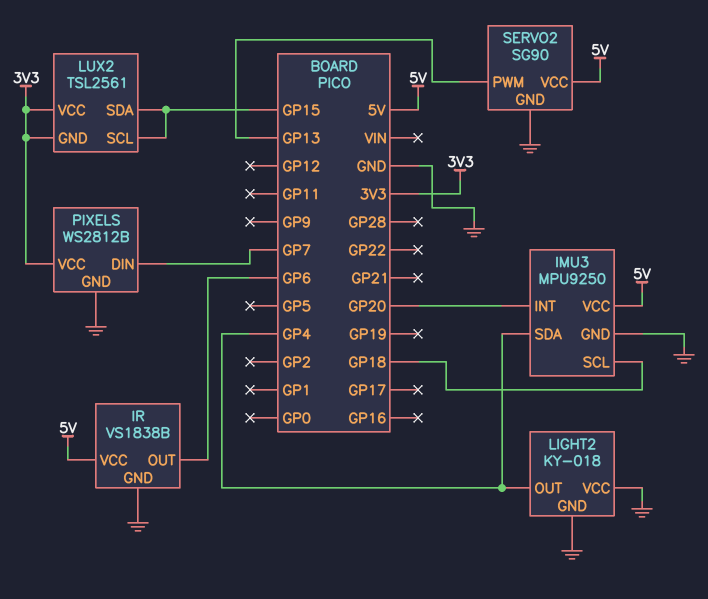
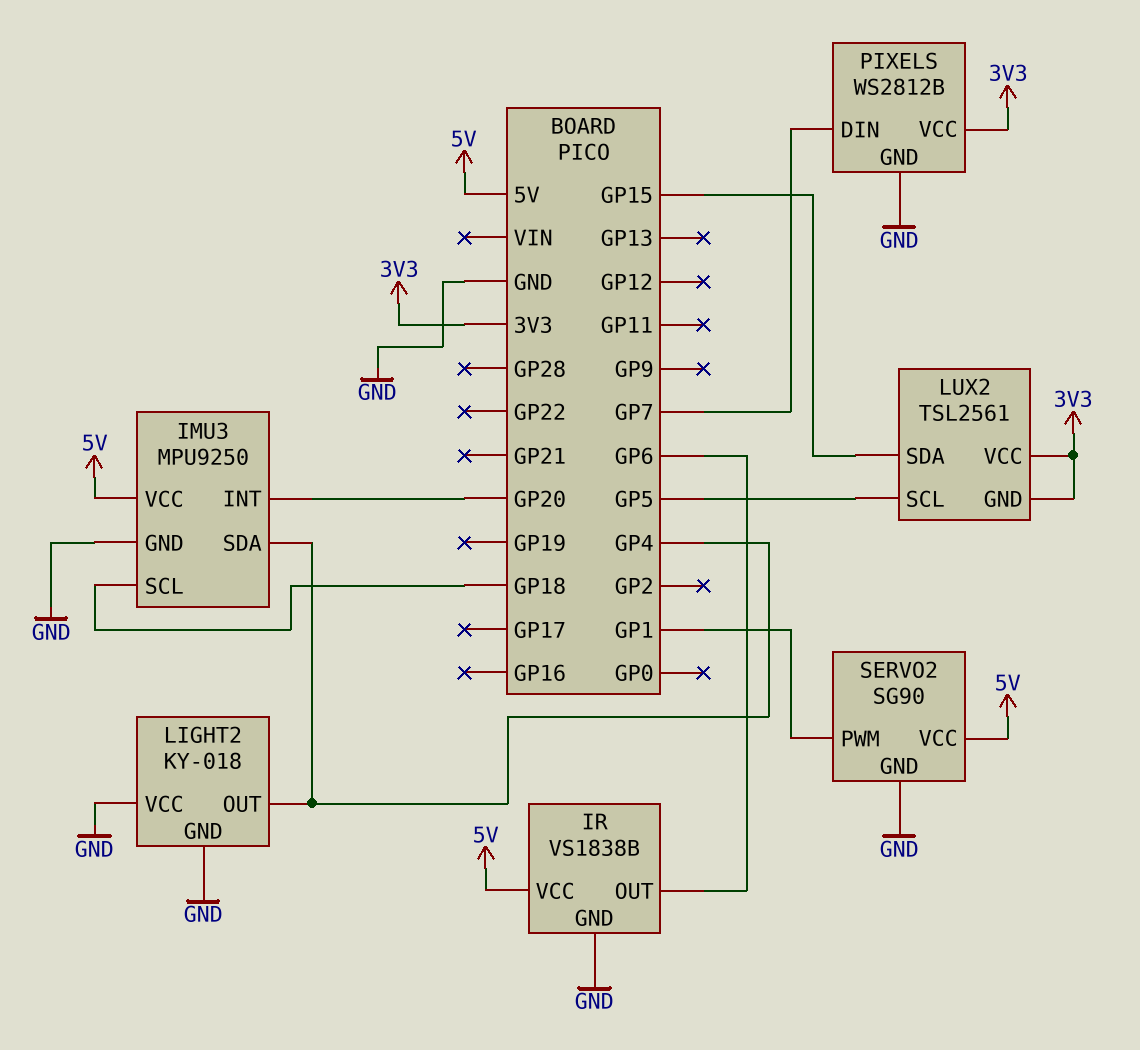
LUX2 pin SCL: GP15 -> GP5
SERVO2 pin PWM: GP13 -> GP1

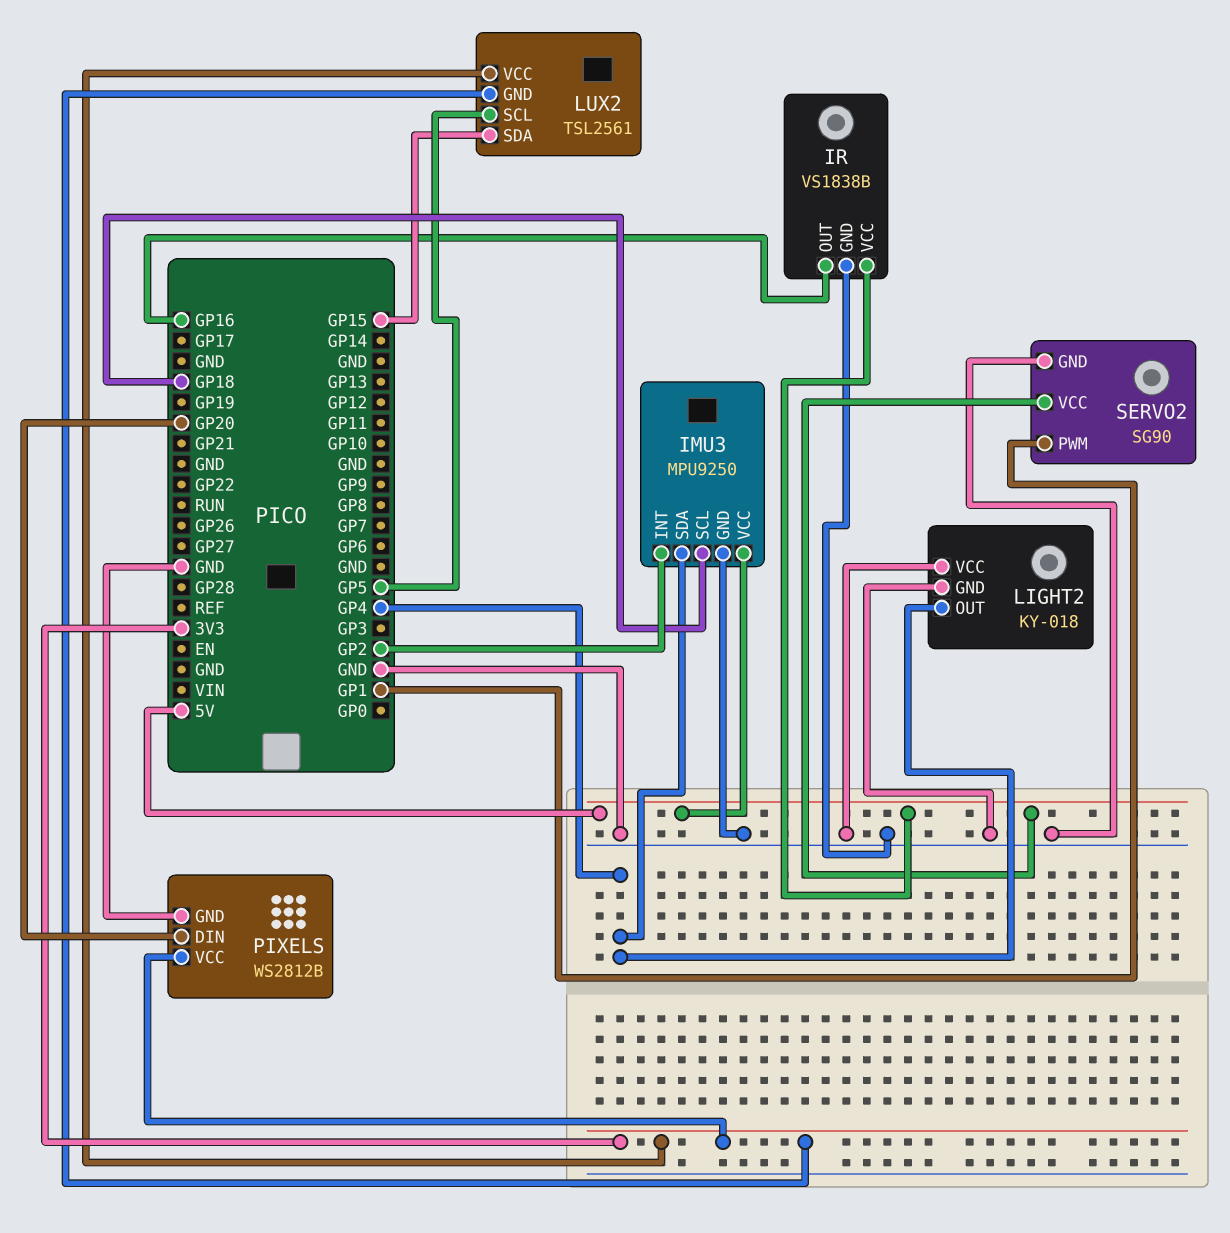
IMU3 pin INT: GP20 -> GP2
IR pin OUT: GP6 -> GP16
PIXELS pin DIN: GP7 -> GP20

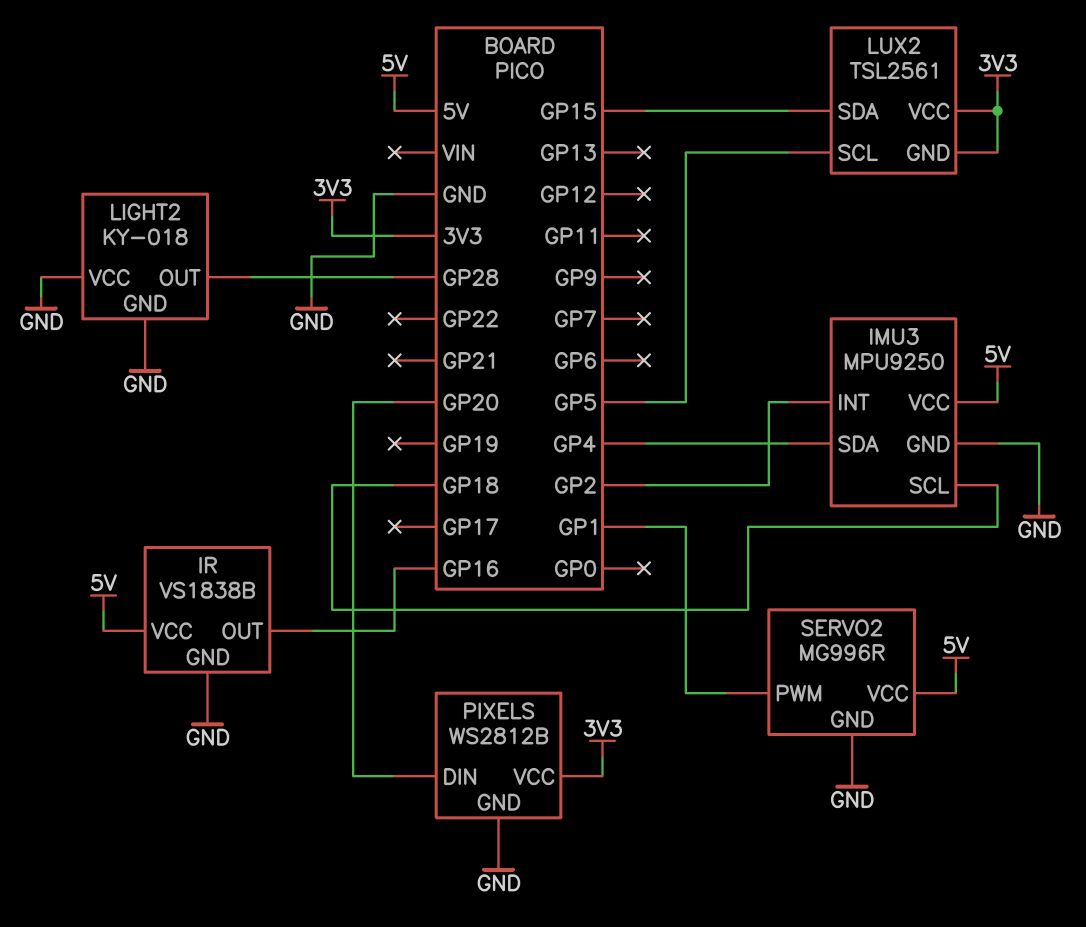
LIGHT2 pin OUT: GP4 -> GP28
SERVO2: SG90 -> MG996R

